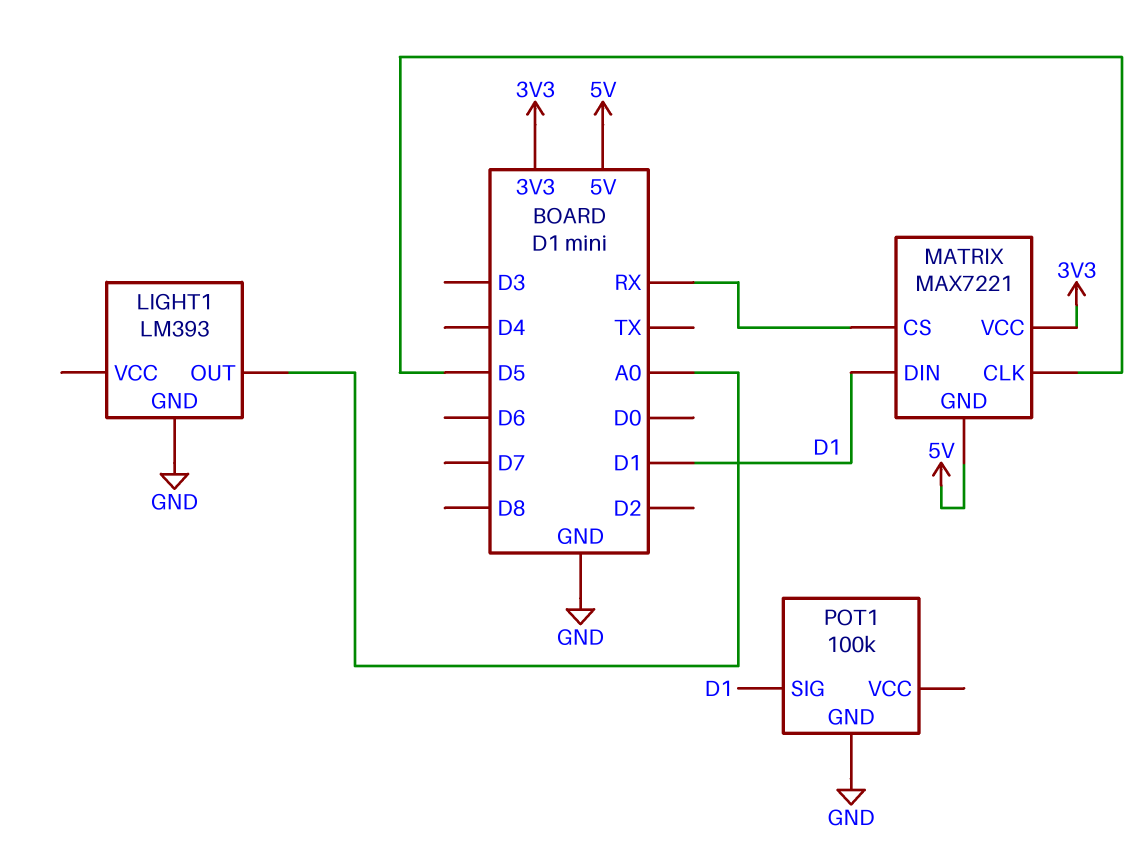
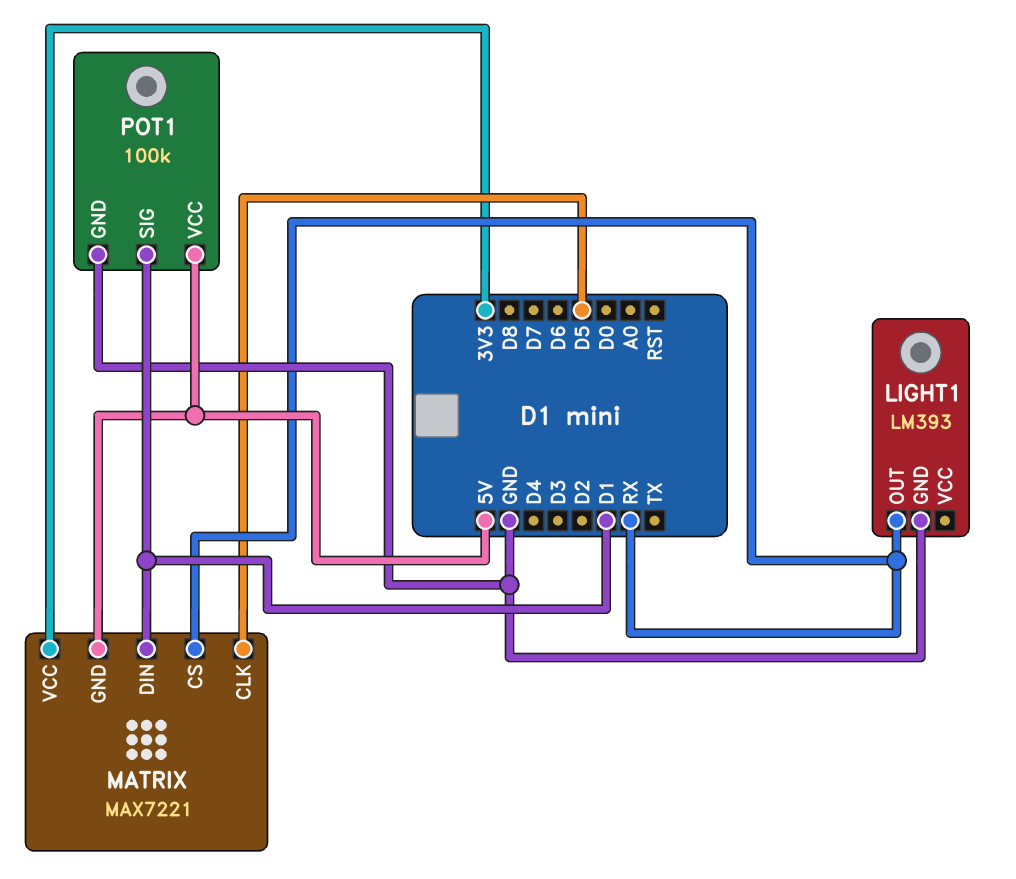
LIGHT1 pin OUT: A0 -> RX
POT1 pin VCC: none -> 5V

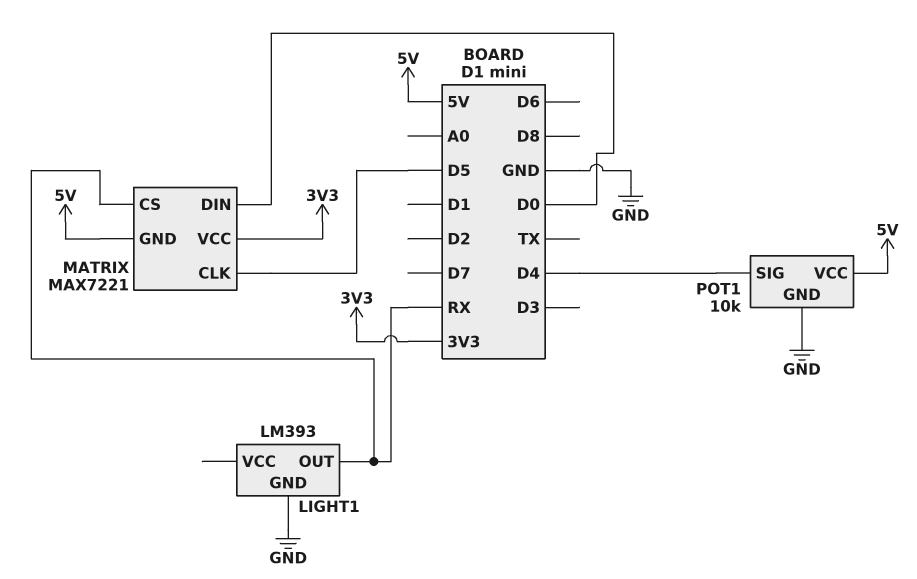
MATRIX pin DIN: D1 -> D0
POT1: 100k -> 10k
POT1 pin SIG: D1 -> D4

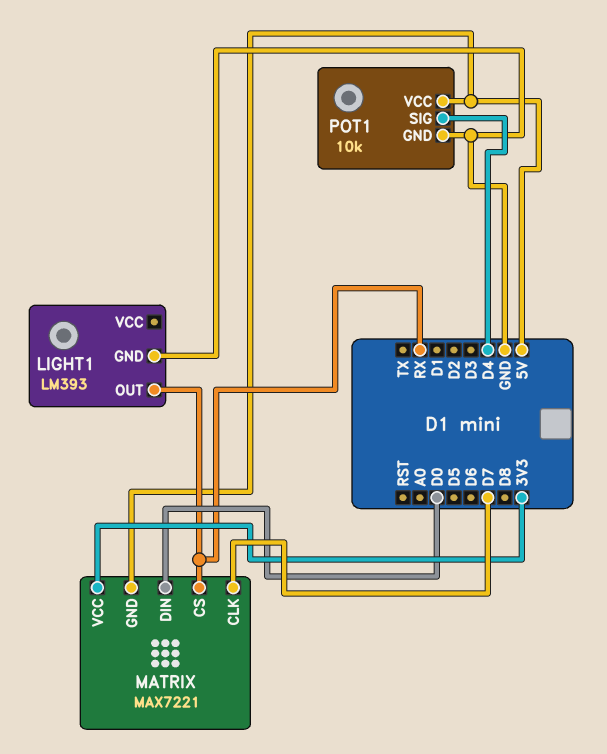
MATRIX pin CLK: D5 -> D7

